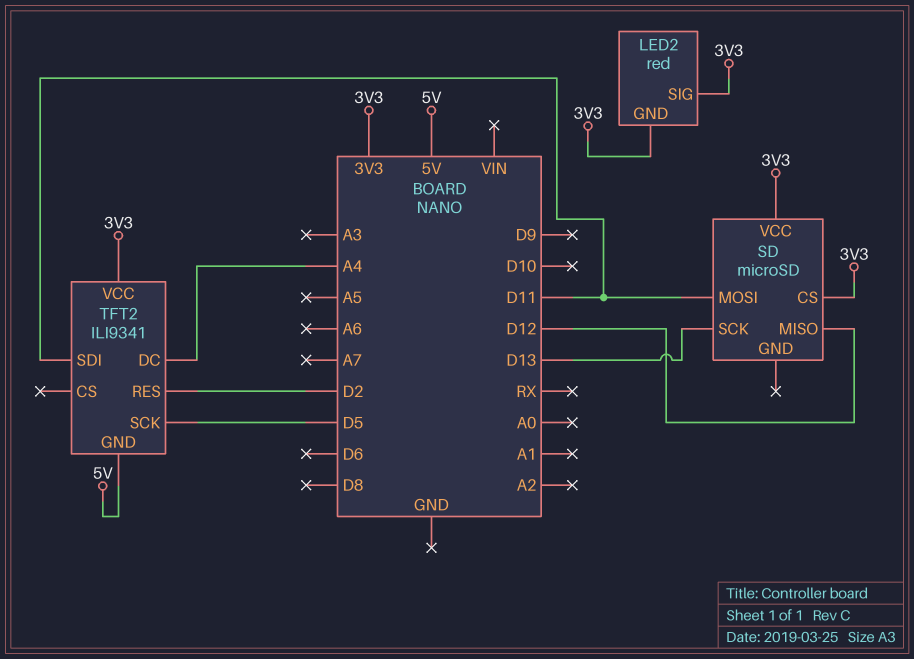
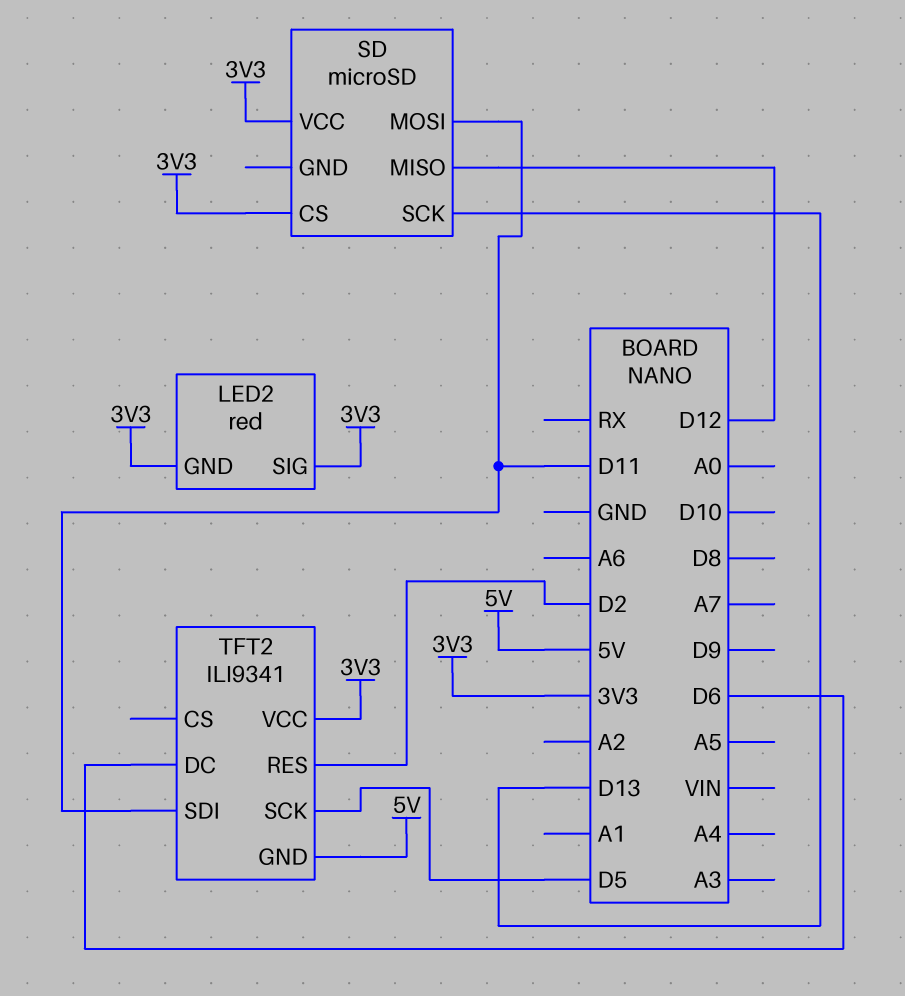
TFT2 pin DC: A4 -> D6

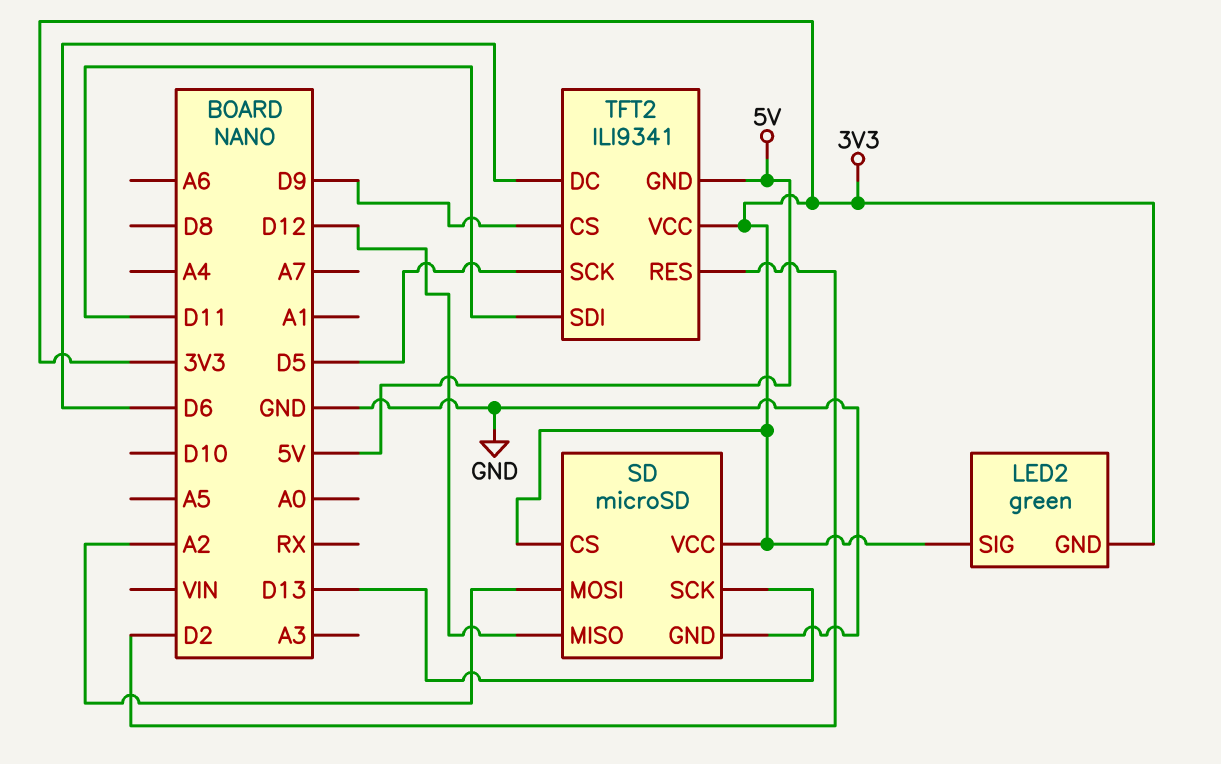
LED2: red -> green
SD pin GND: none -> GND
SD pin MOSI: D11 -> A2
TFT2 pin CS: none -> D9

